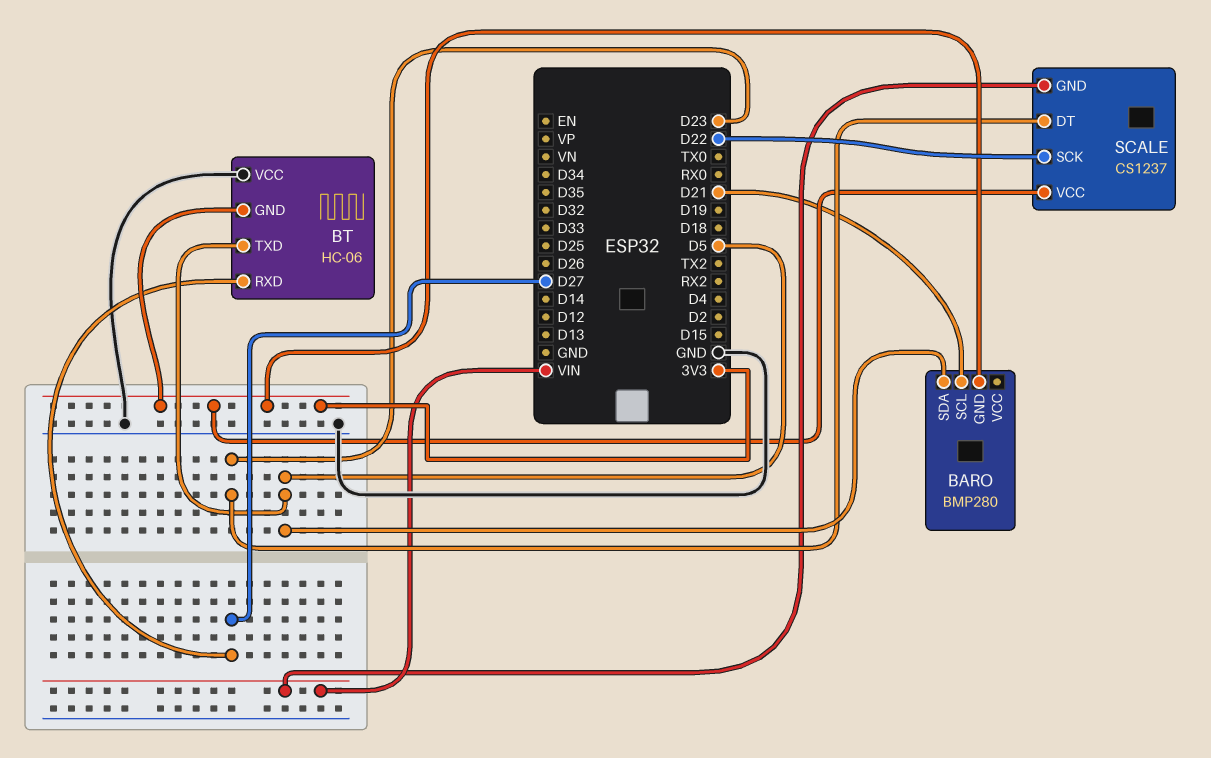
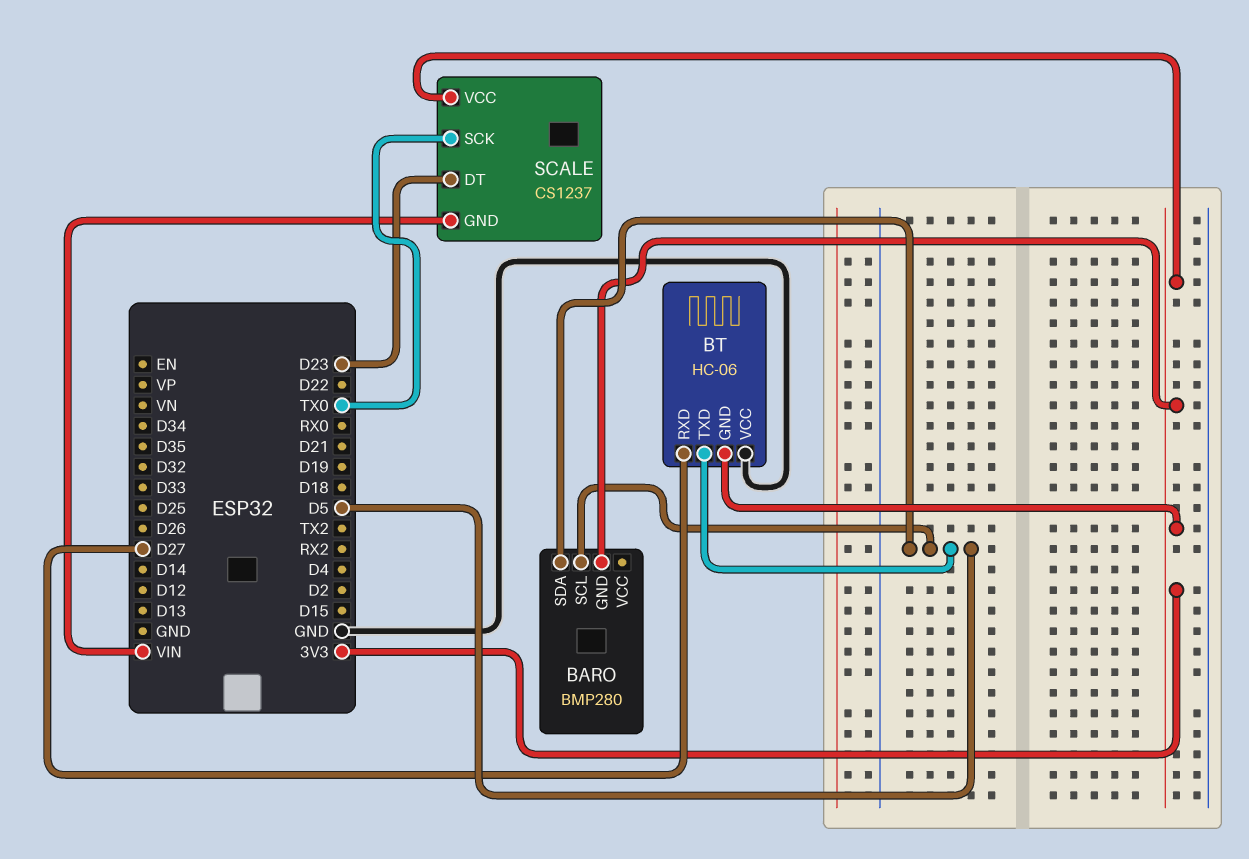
BARO pin SCL: D21 -> D5
SCALE pin SCK: D22 -> TX0

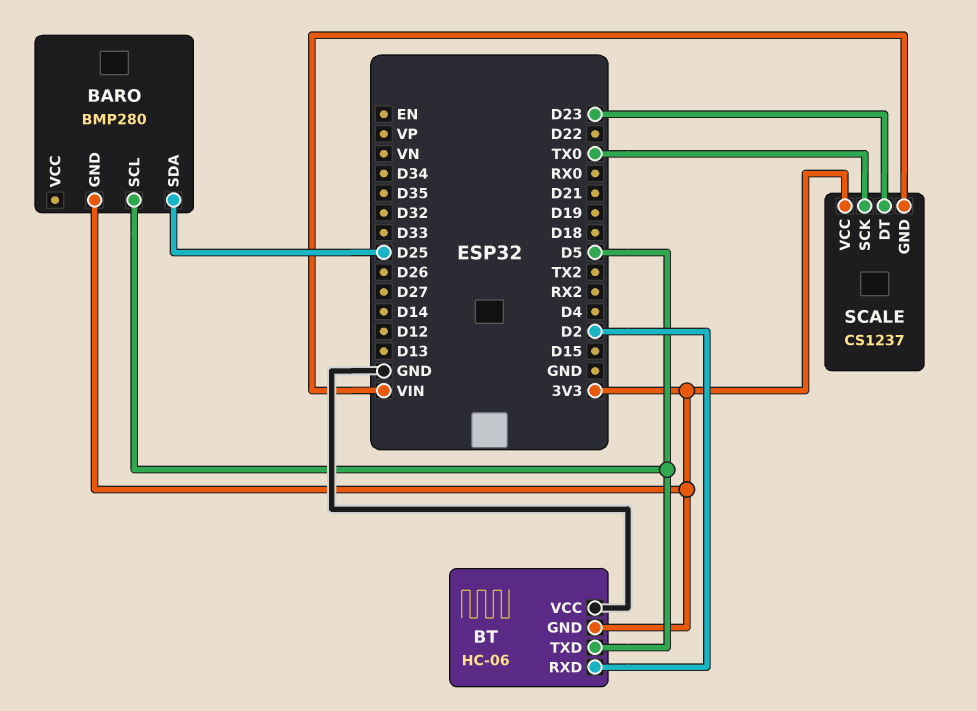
BARO pin SDA: D5 -> D25
BT pin RXD: D27 -> D2

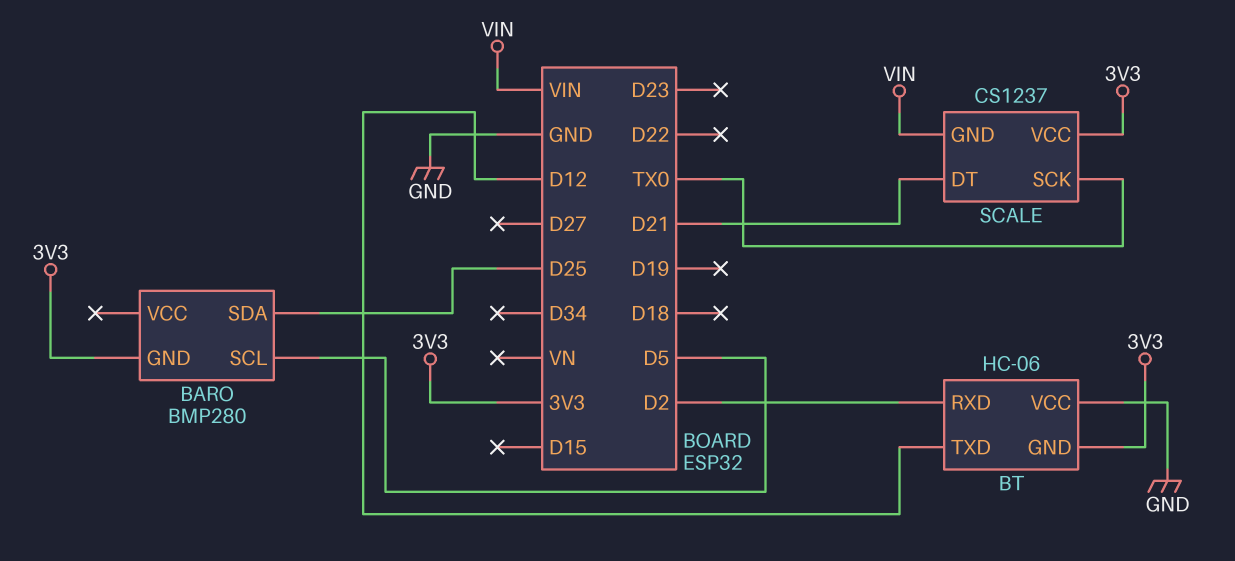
BT pin TXD: D5 -> D12
SCALE pin DT: D23 -> D21

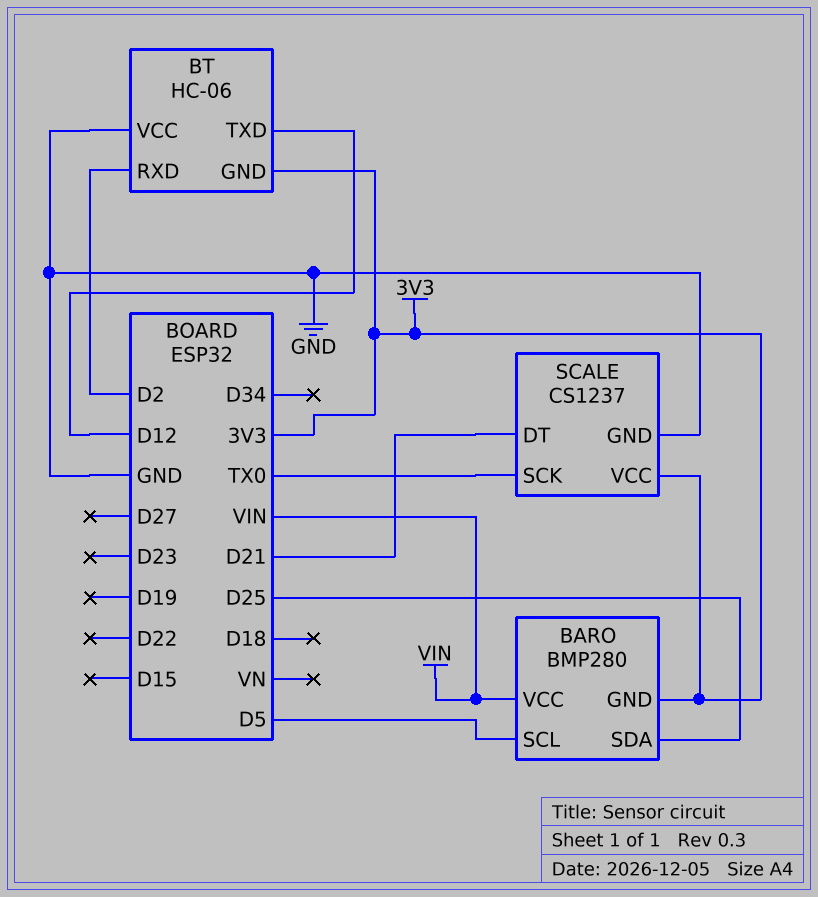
BARO pin VCC: none -> VIN
SCALE pin GND: VIN -> GND

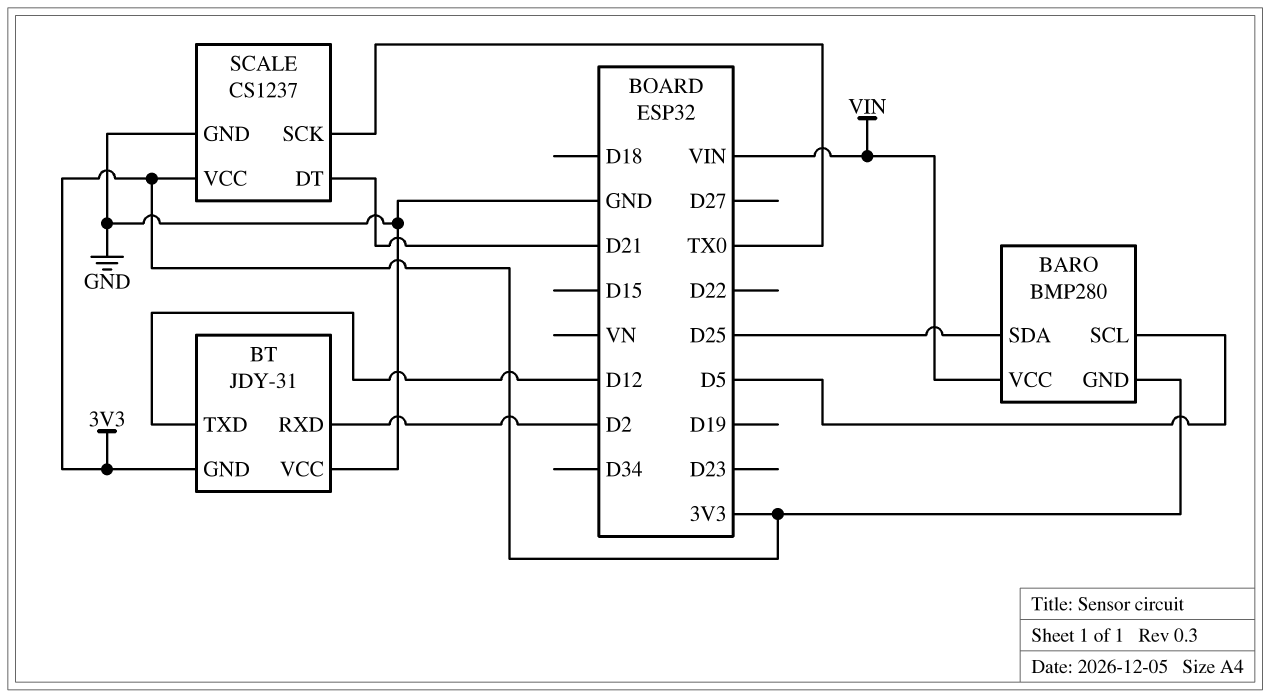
BT: HC-06 -> JDY-31

